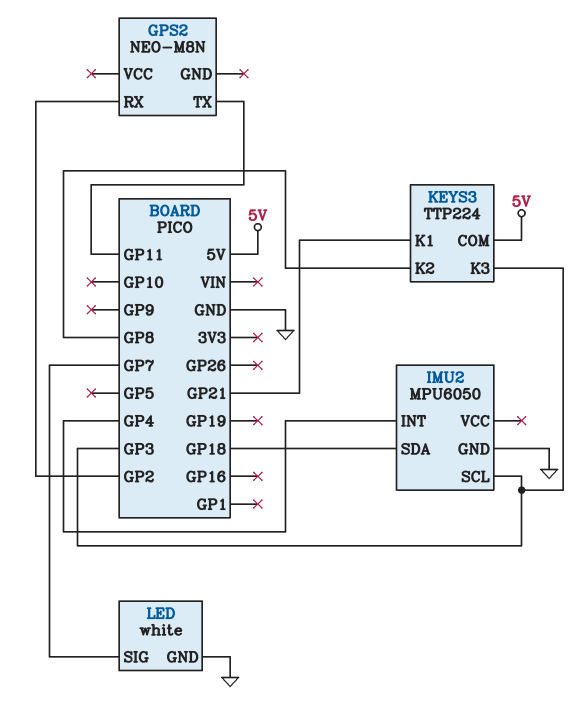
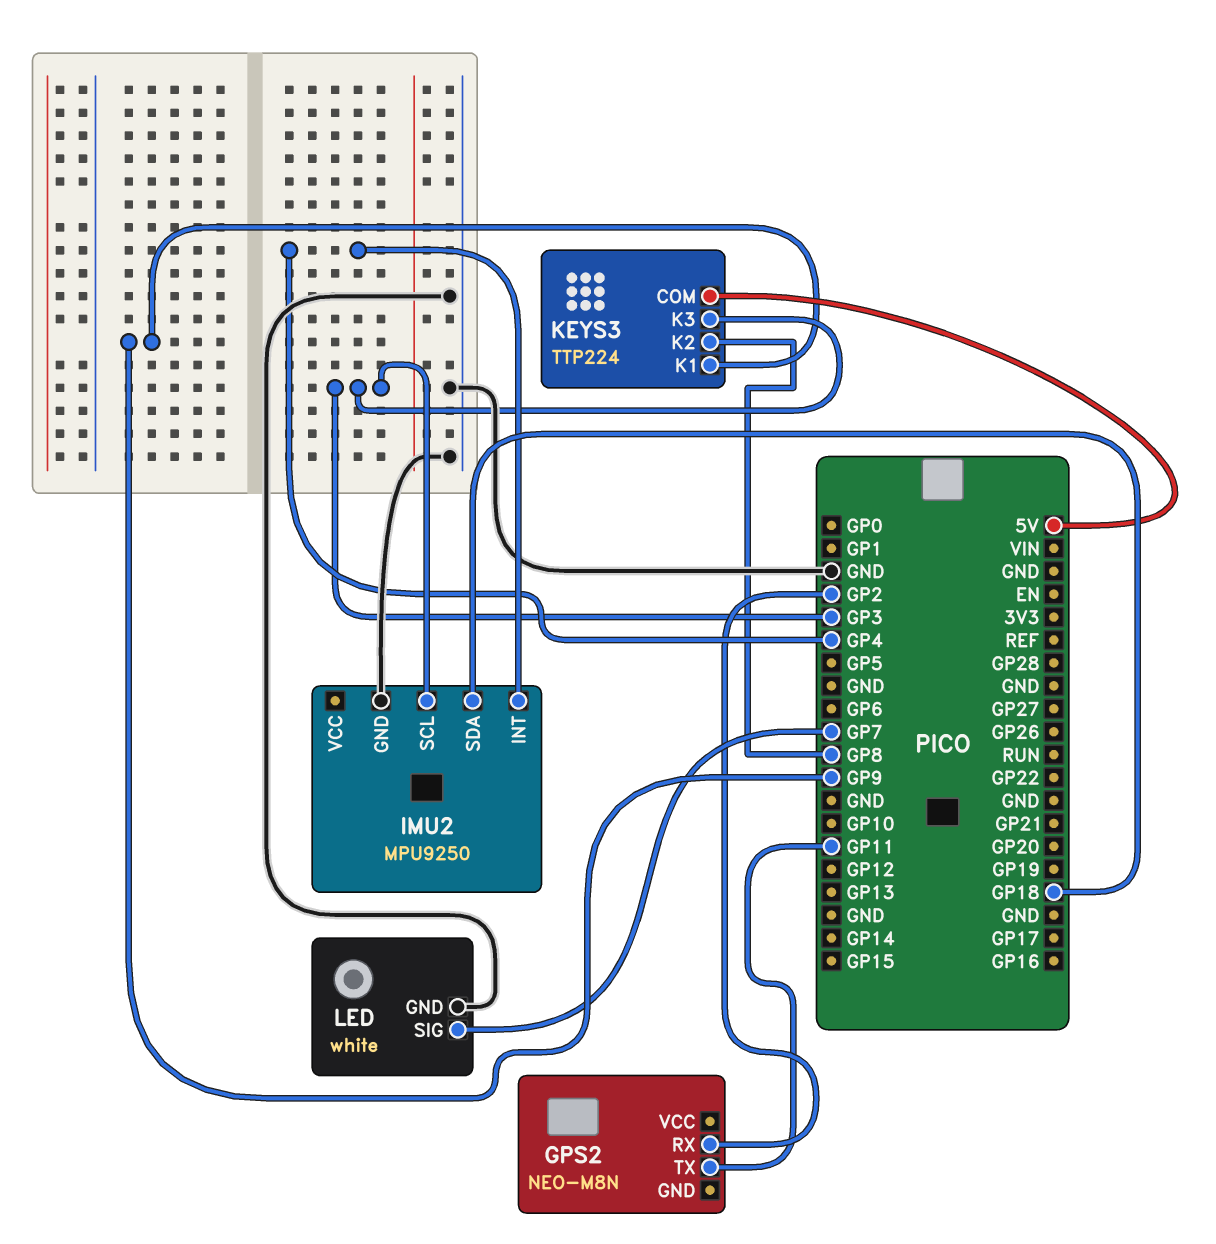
IMU2: MPU6050 -> MPU9250
KEYS3 pin K1: GP21 -> GP9

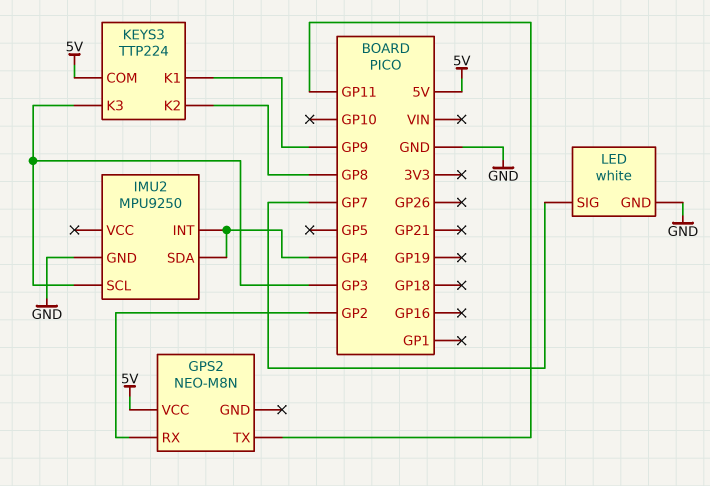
GPS2 pin VCC: none -> 5V
IMU2 pin SDA: GP18 -> GP4

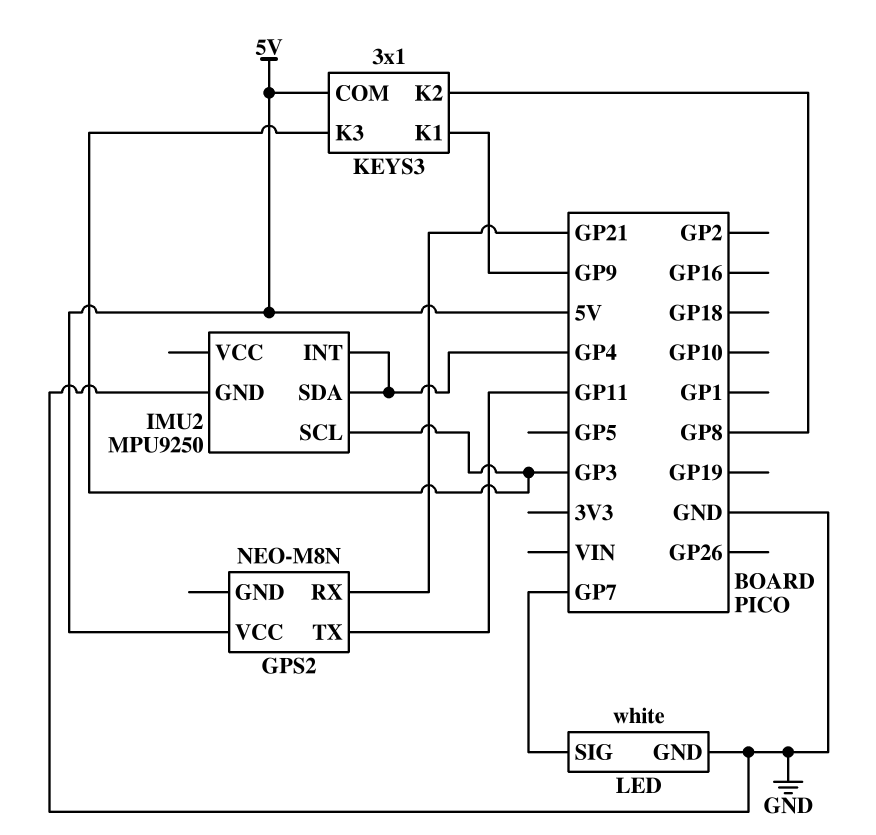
GPS2 pin RX: GP2 -> GP21
KEYS3: TTP224 -> 3x1

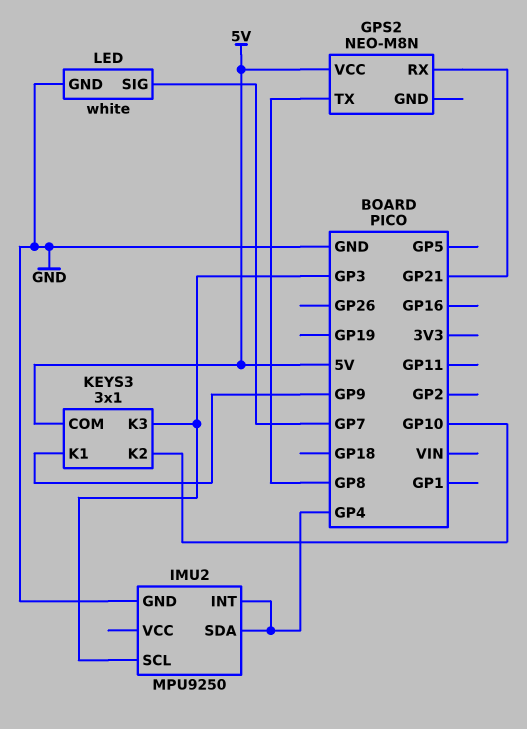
GPS2 pin TX: GP11 -> GP8
KEYS3 pin K2: GP8 -> GP10

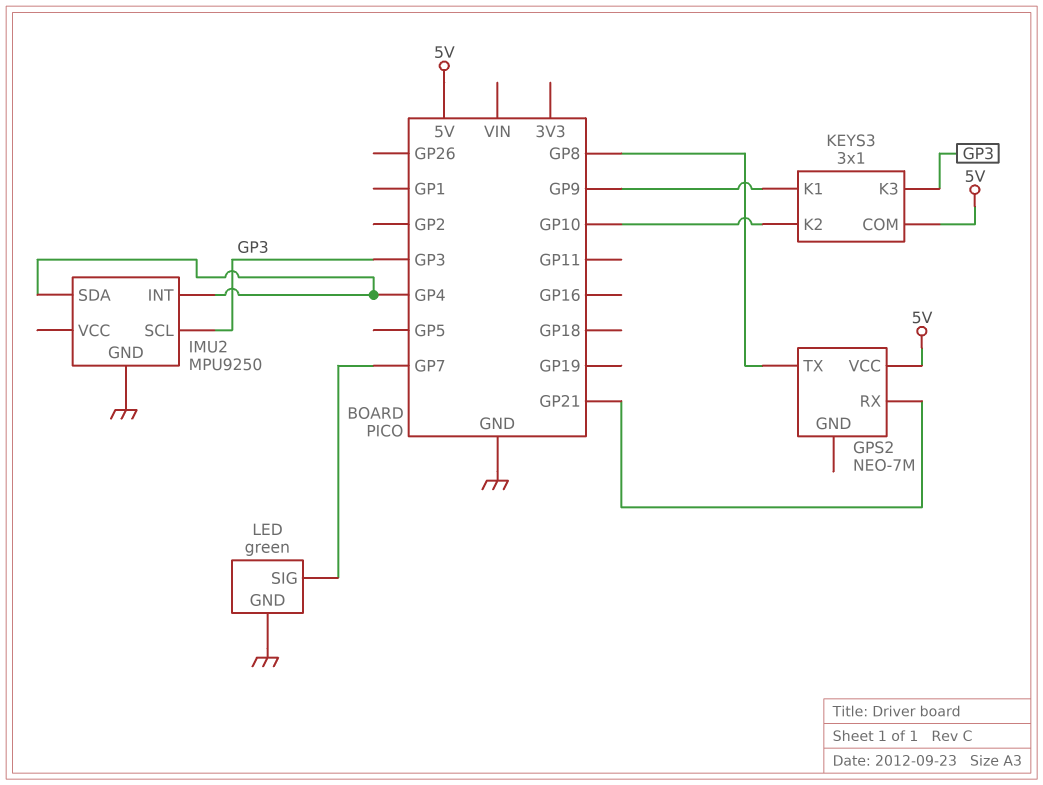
GPS2: NEO-M8N -> NEO-7M
LED: white -> green

